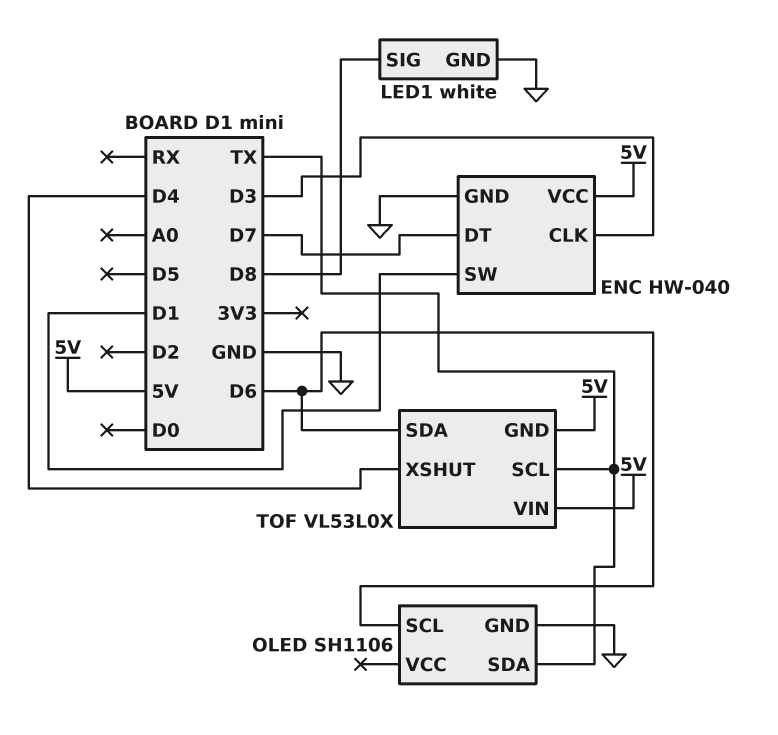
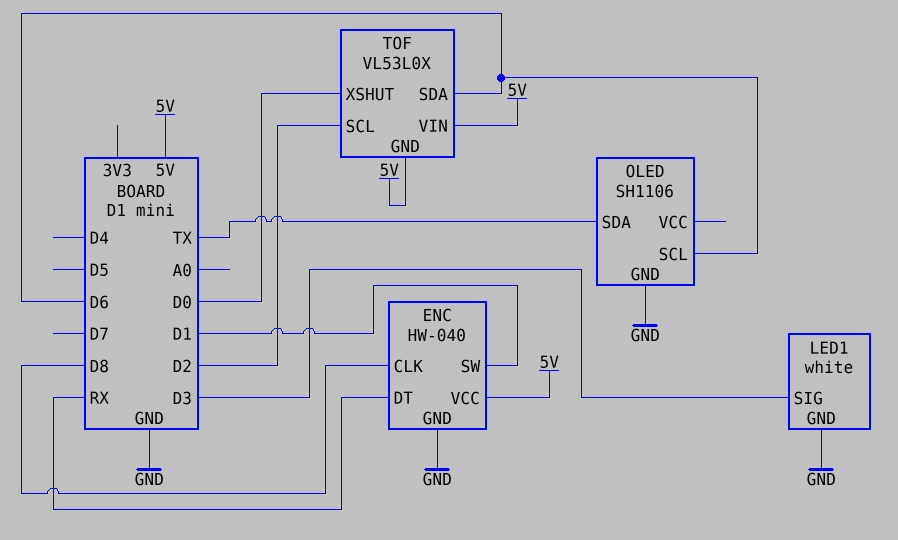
ENC pin CLK: D3 -> D8
ENC pin DT: D7 -> RX
LED1 pin SIG: D8 -> D3
TOF pin SCL: TX -> D2
TOF pin XSHUT: D4 -> D0

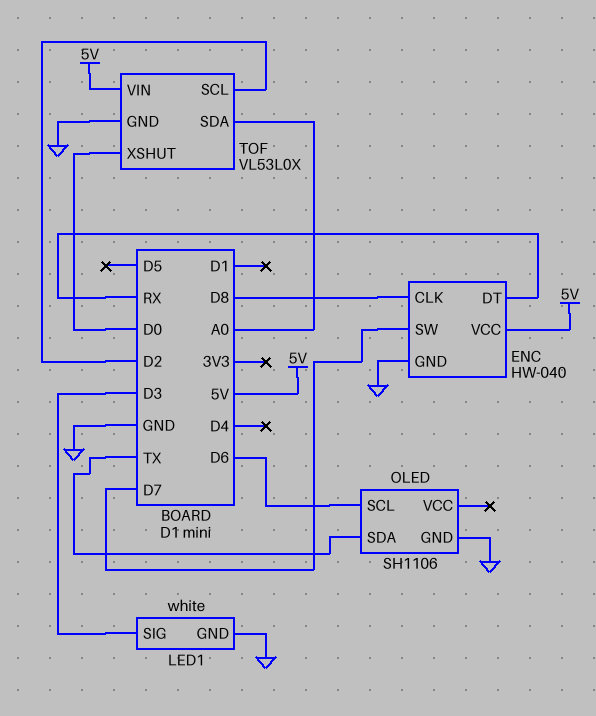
ENC pin SW: D1 -> D7
TOF pin GND: 5V -> GND
TOF pin SDA: D6 -> A0

